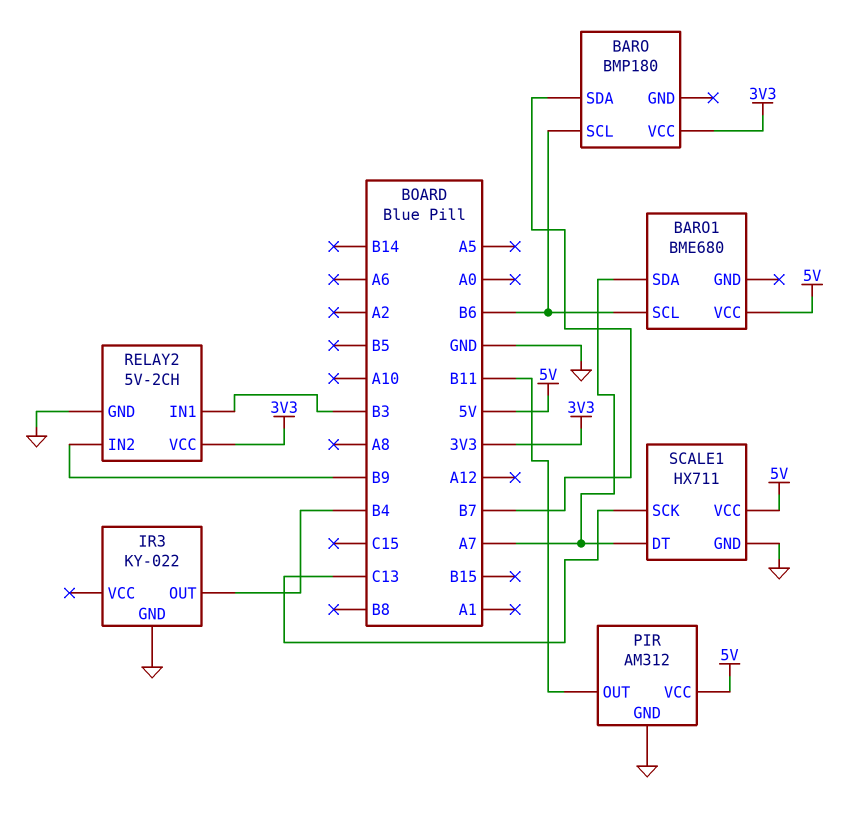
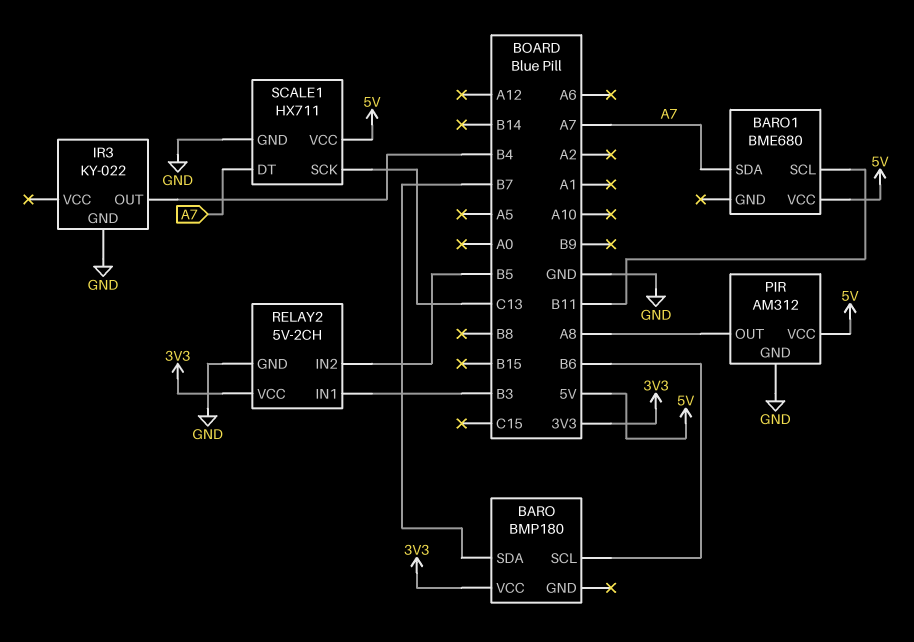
BARO1 pin SCL: B6 -> B11
PIR pin OUT: B11 -> A8
RELAY2 pin IN2: B9 -> B5

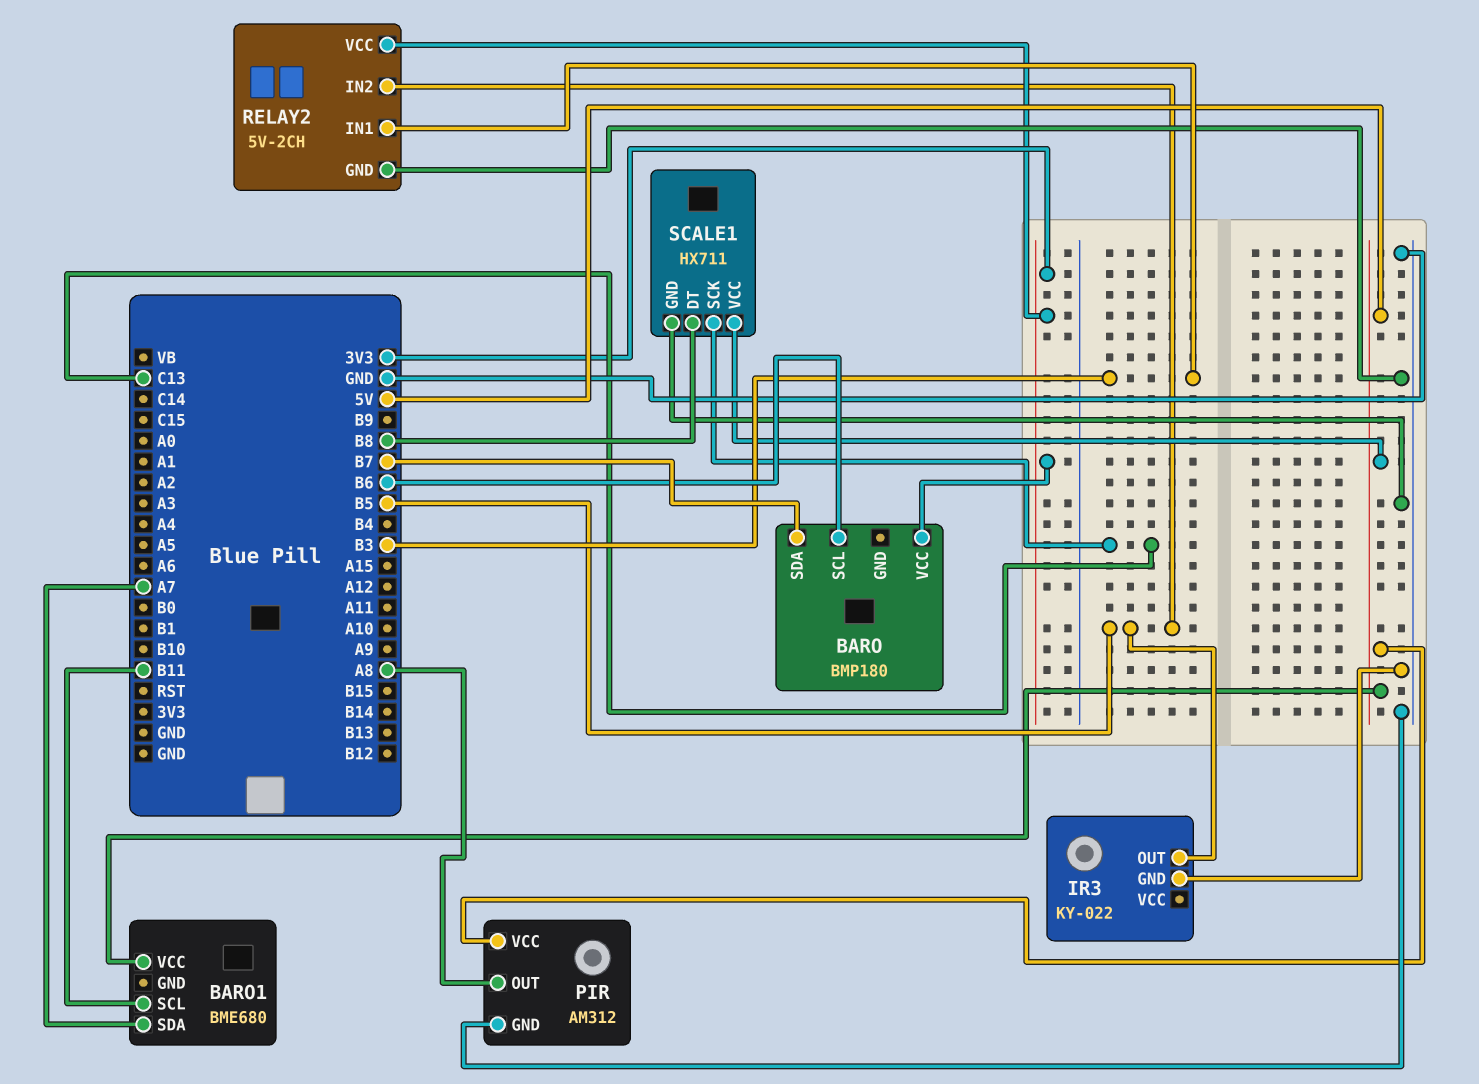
IR3 pin OUT: B4 -> B5
SCALE1 pin DT: A7 -> B8

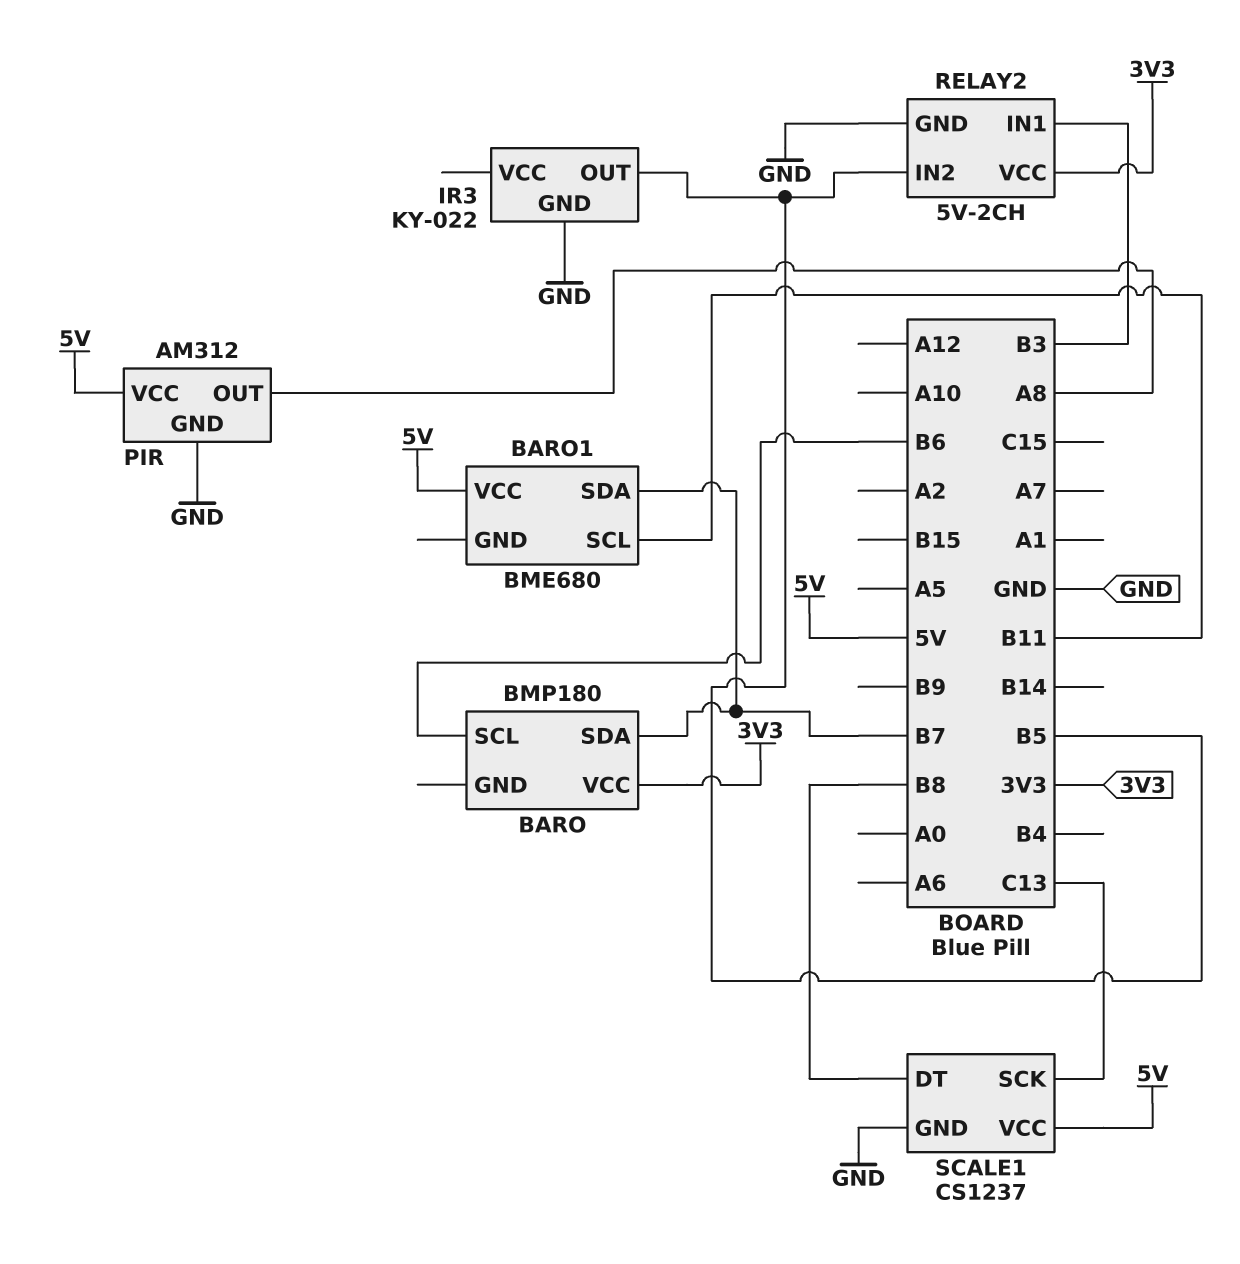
BARO1 pin SDA: A7 -> B7
SCALE1: HX711 -> CS1237

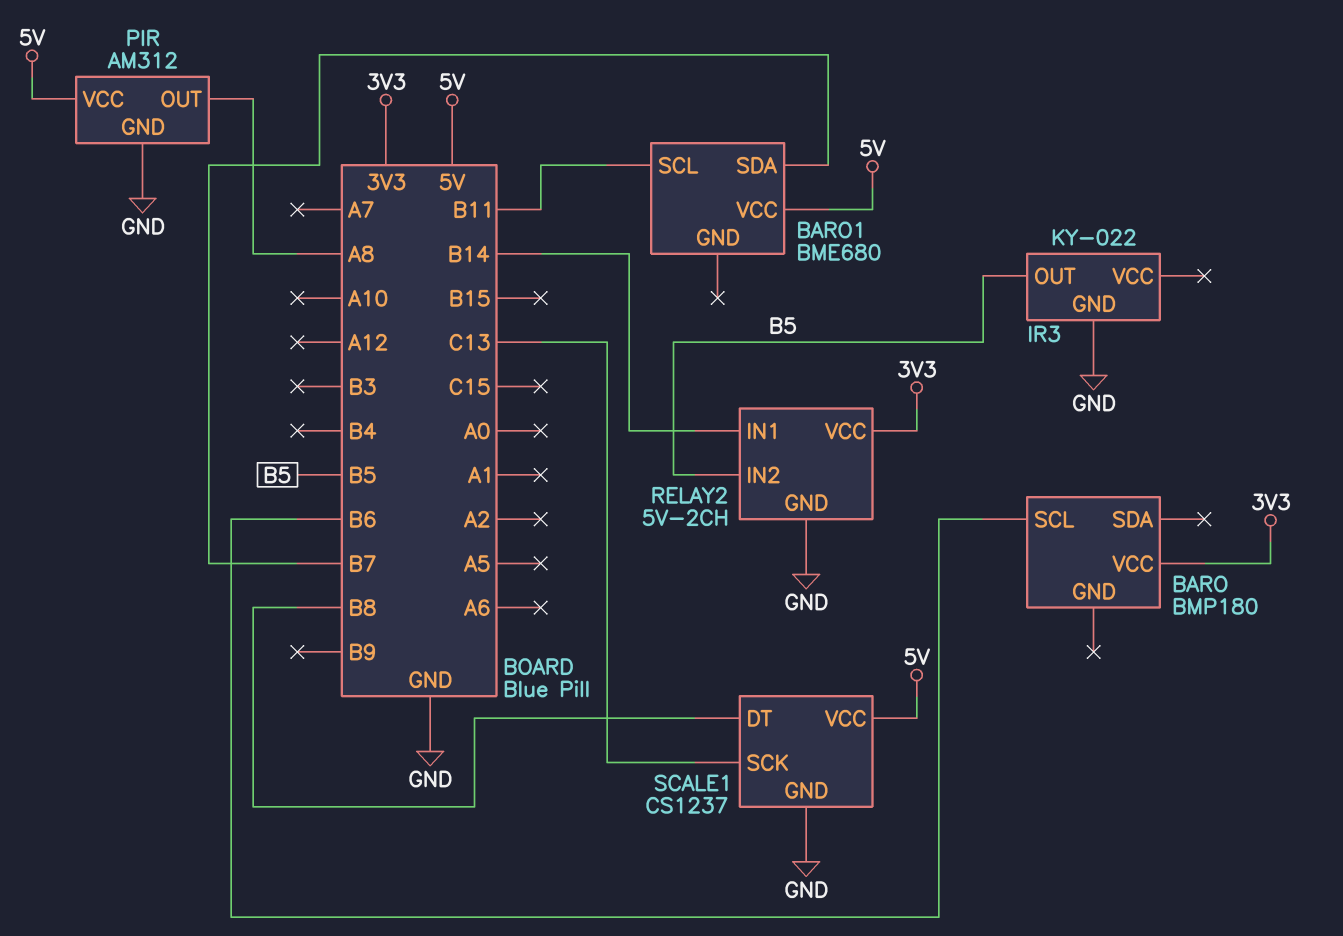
BARO pin SDA: B7 -> none
RELAY2 pin IN1: B3 -> B14

